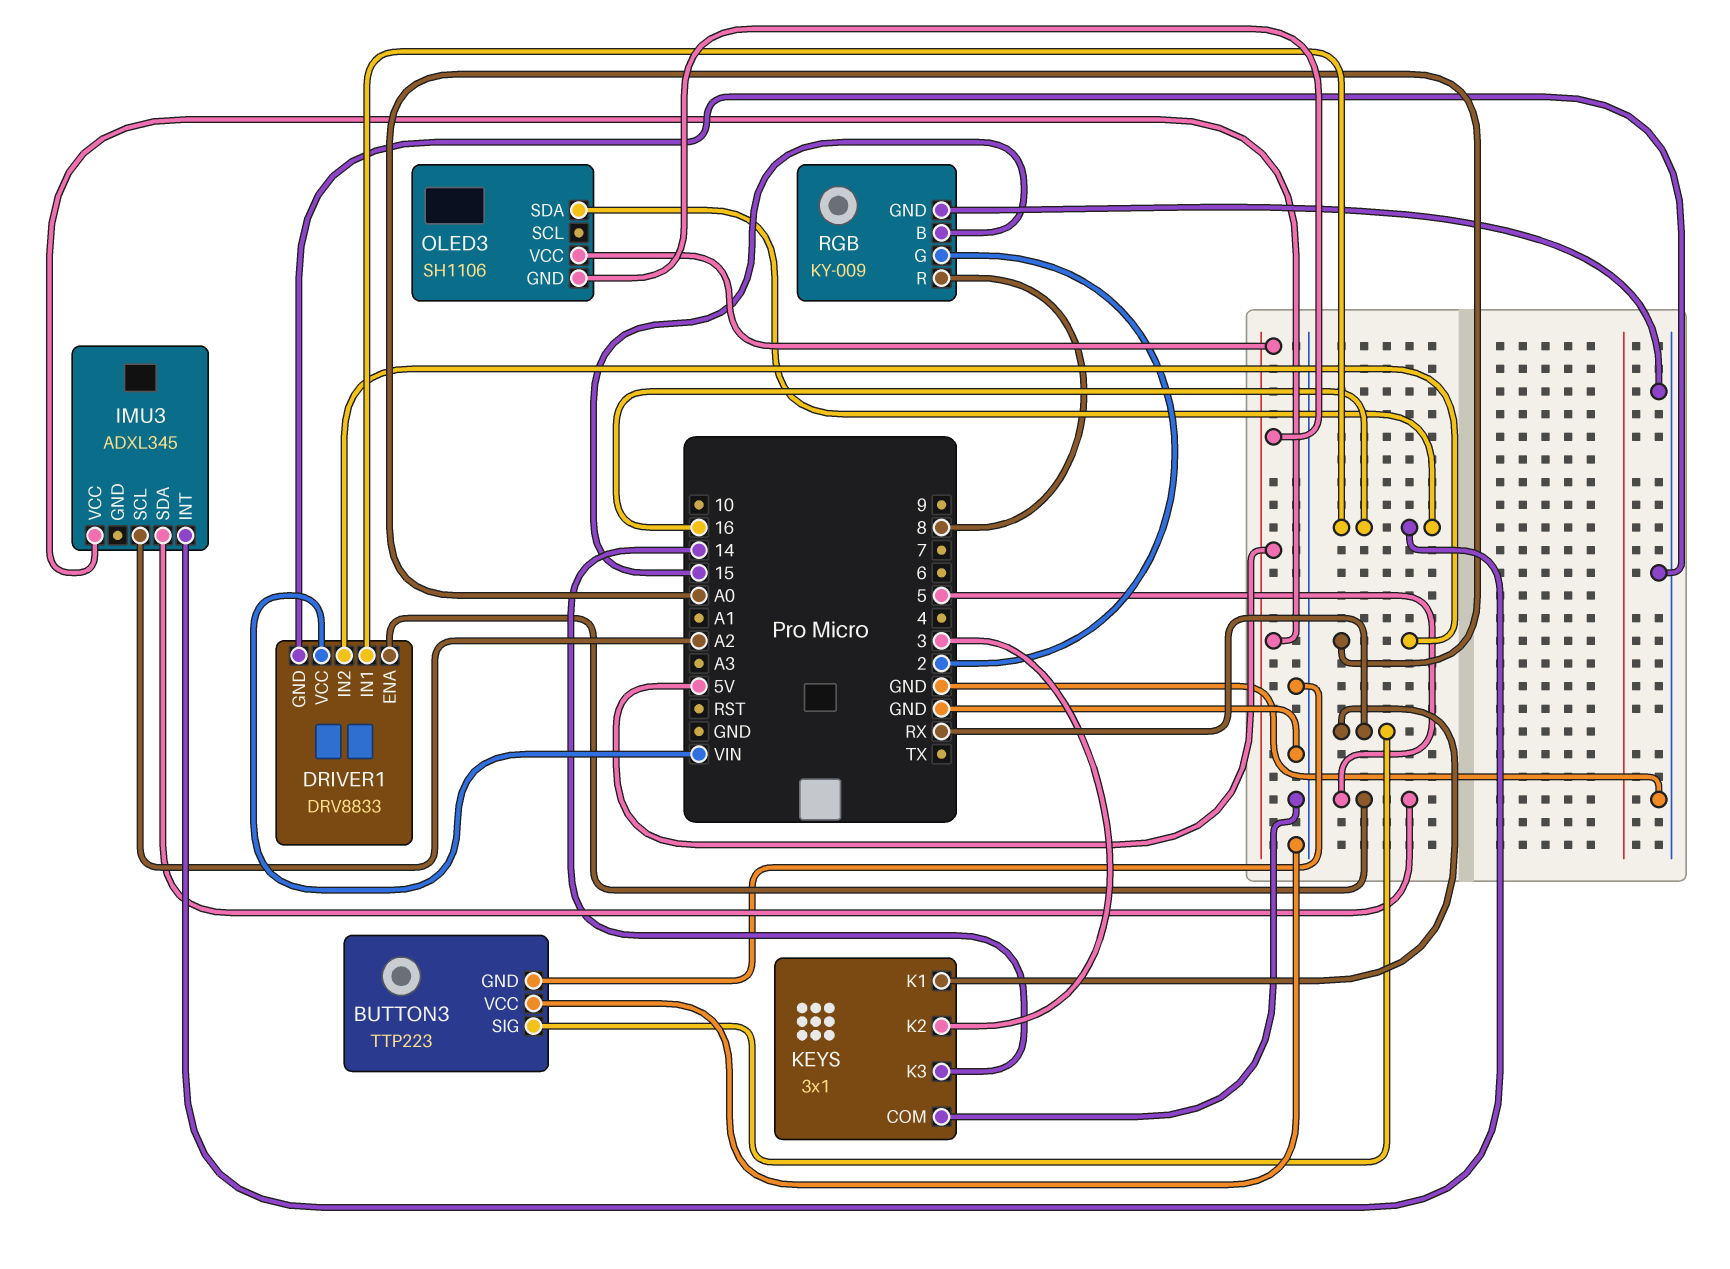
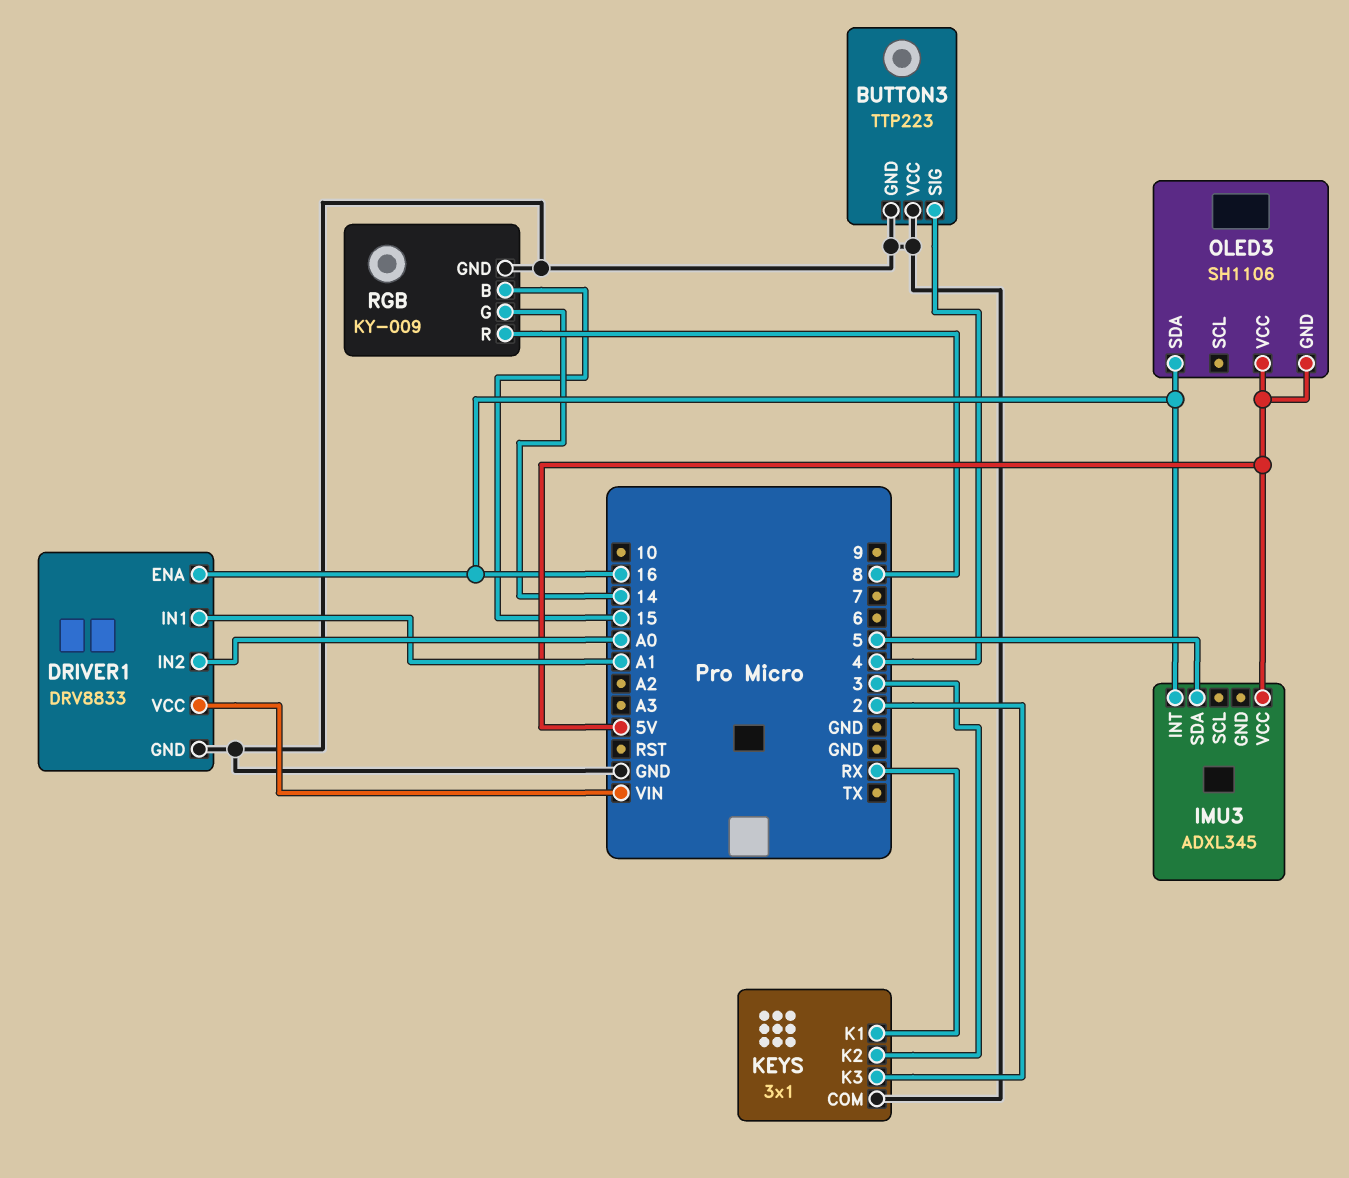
BUTTON3 pin SIG: RX -> 4
DRIVER1 pin ENA: 5 -> 16
DRIVER1 pin IN1: 16 -> A1
IMU3 pin SCL: A2 -> none
KEYS pin K3: 14 -> 2
RGB pin G: 2 -> 14

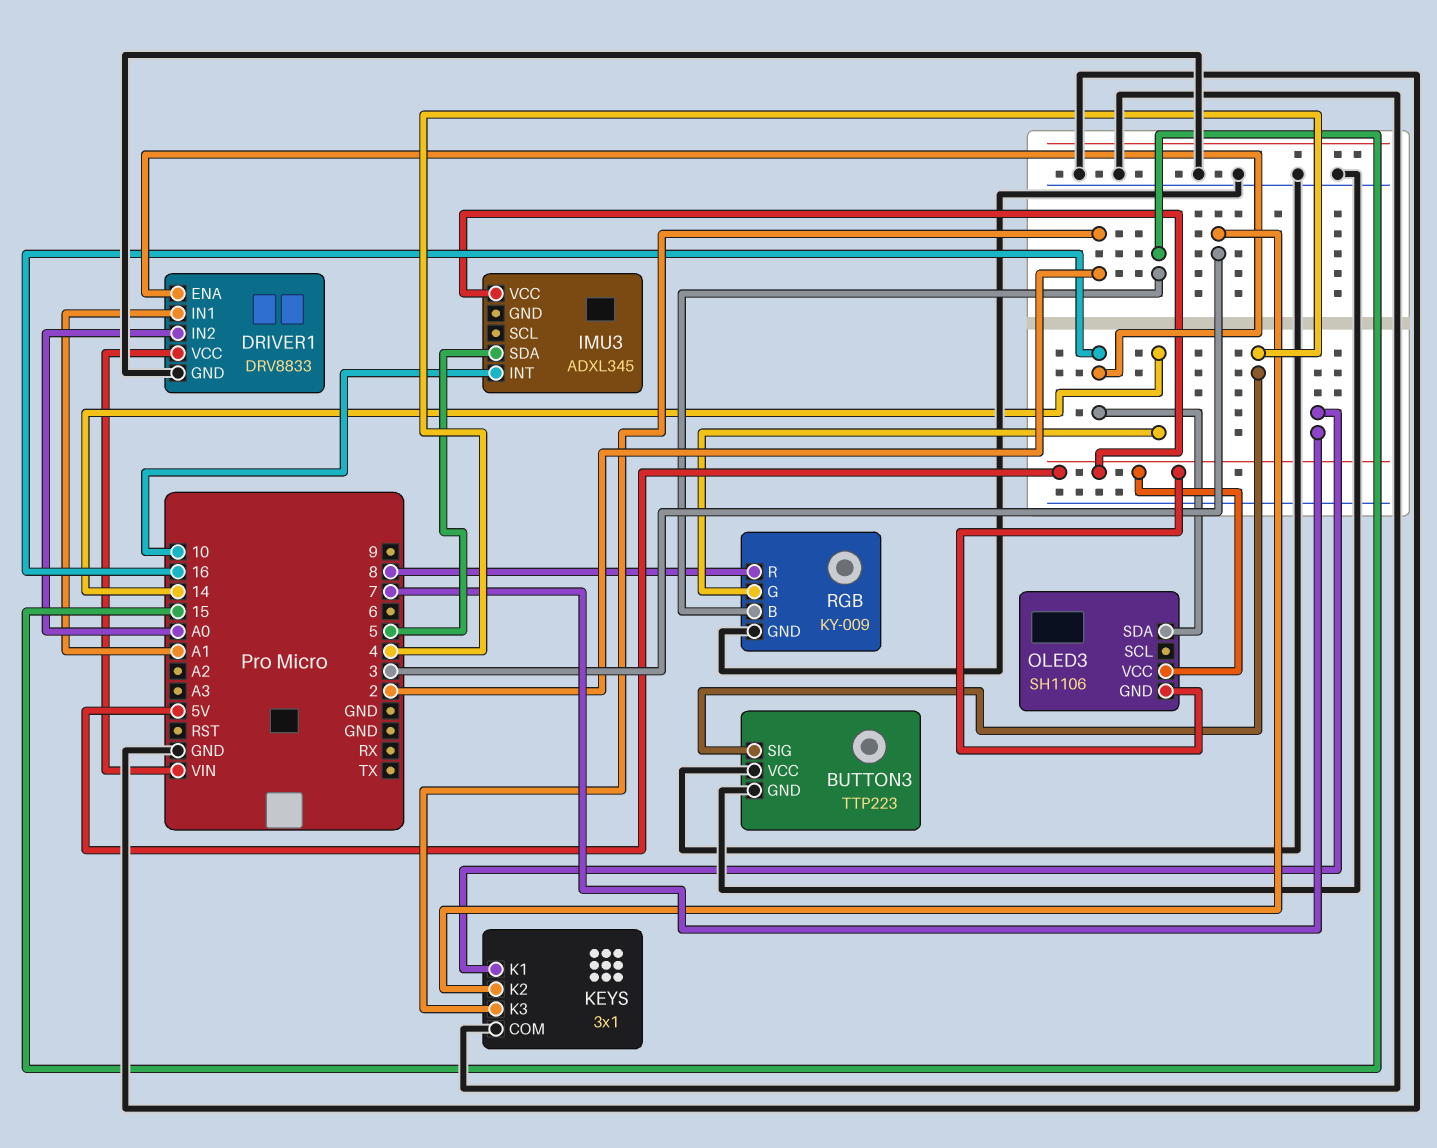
IMU3 pin INT: 16 -> 10
KEYS pin K1: RX -> 7

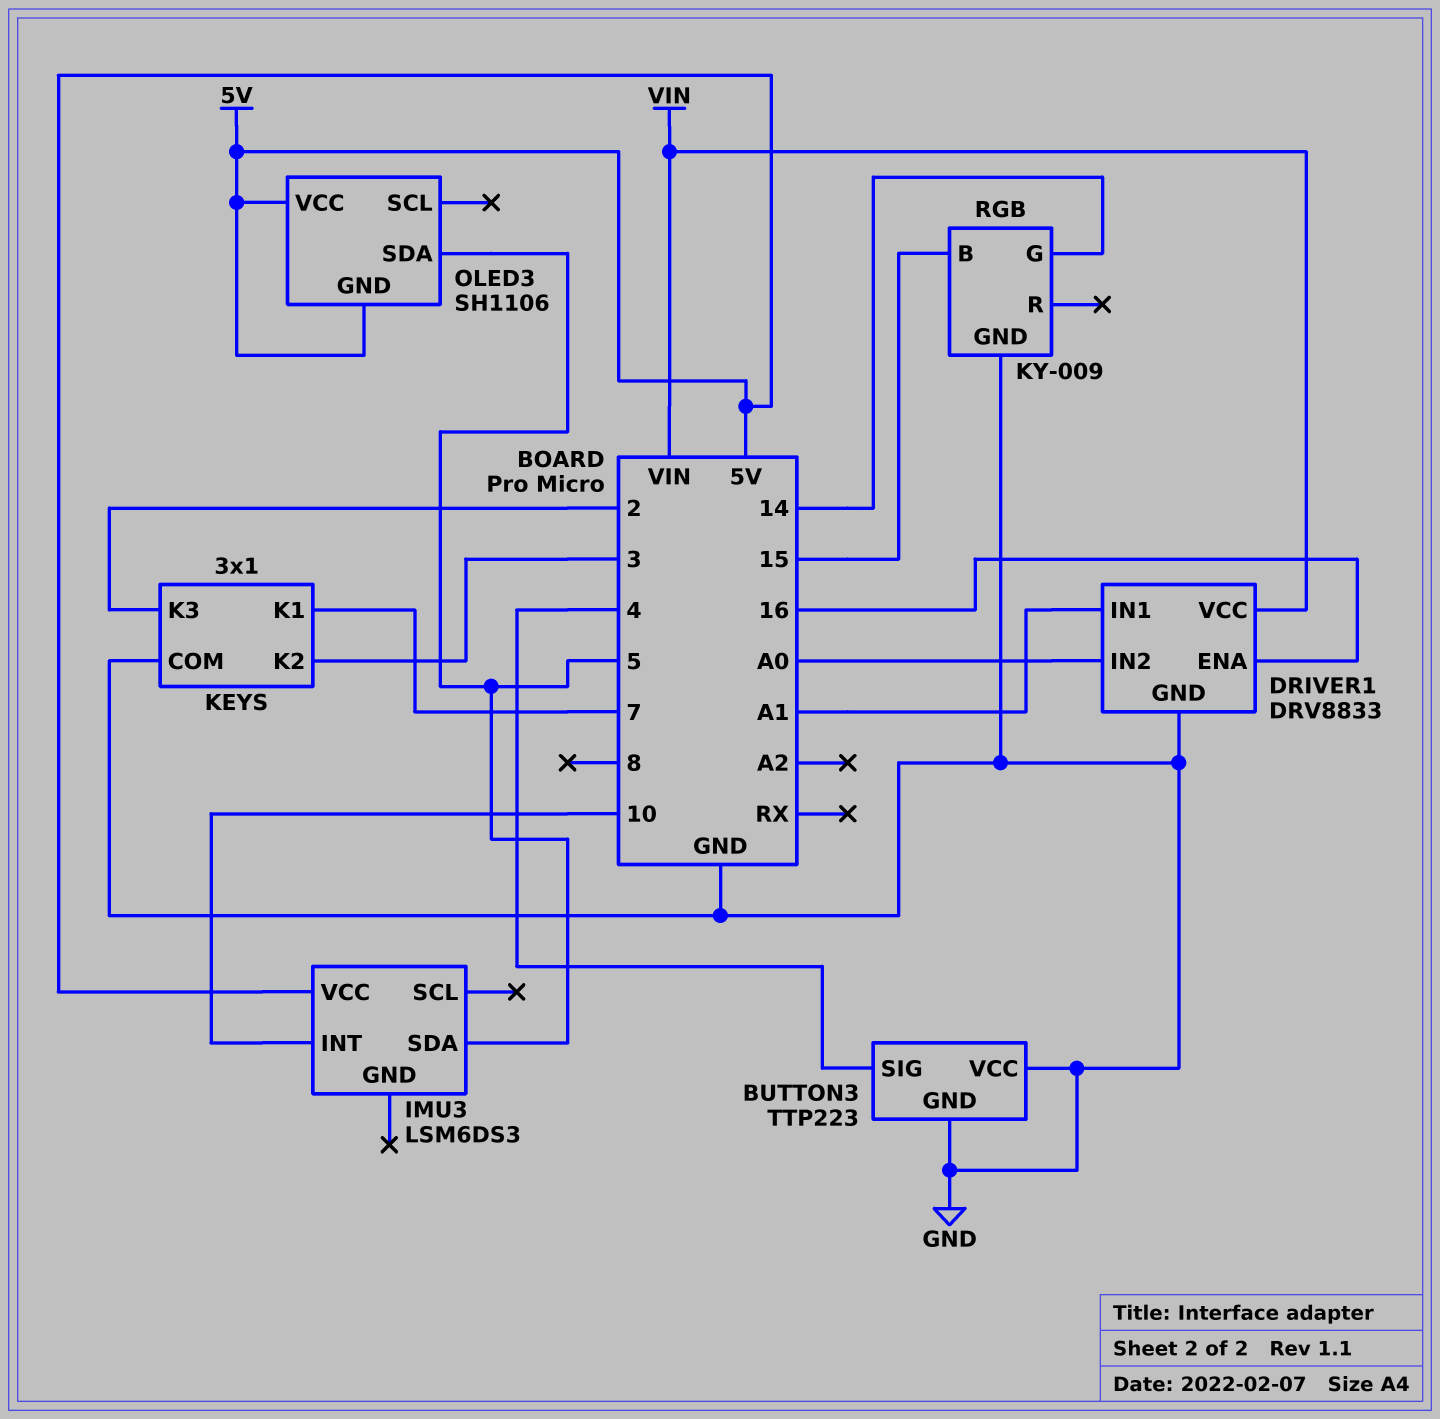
IMU3: ADXL345 -> LSM6DS3
OLED3 pin SDA: 16 -> 5
RGB pin R: 8 -> none

